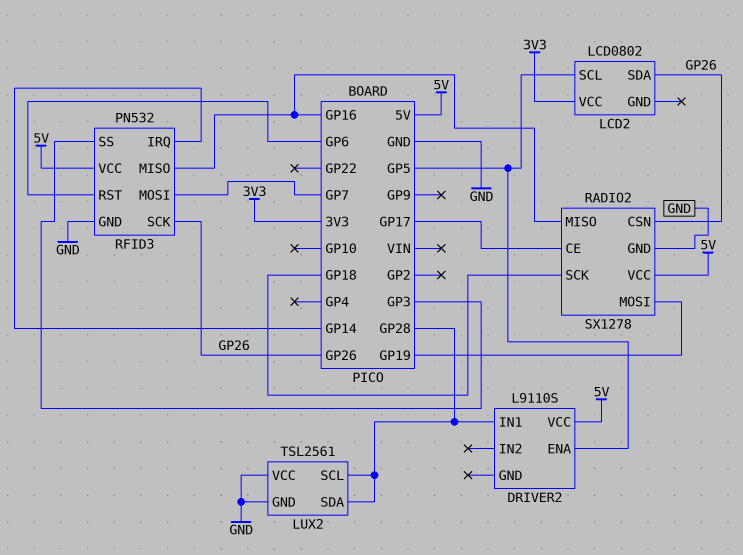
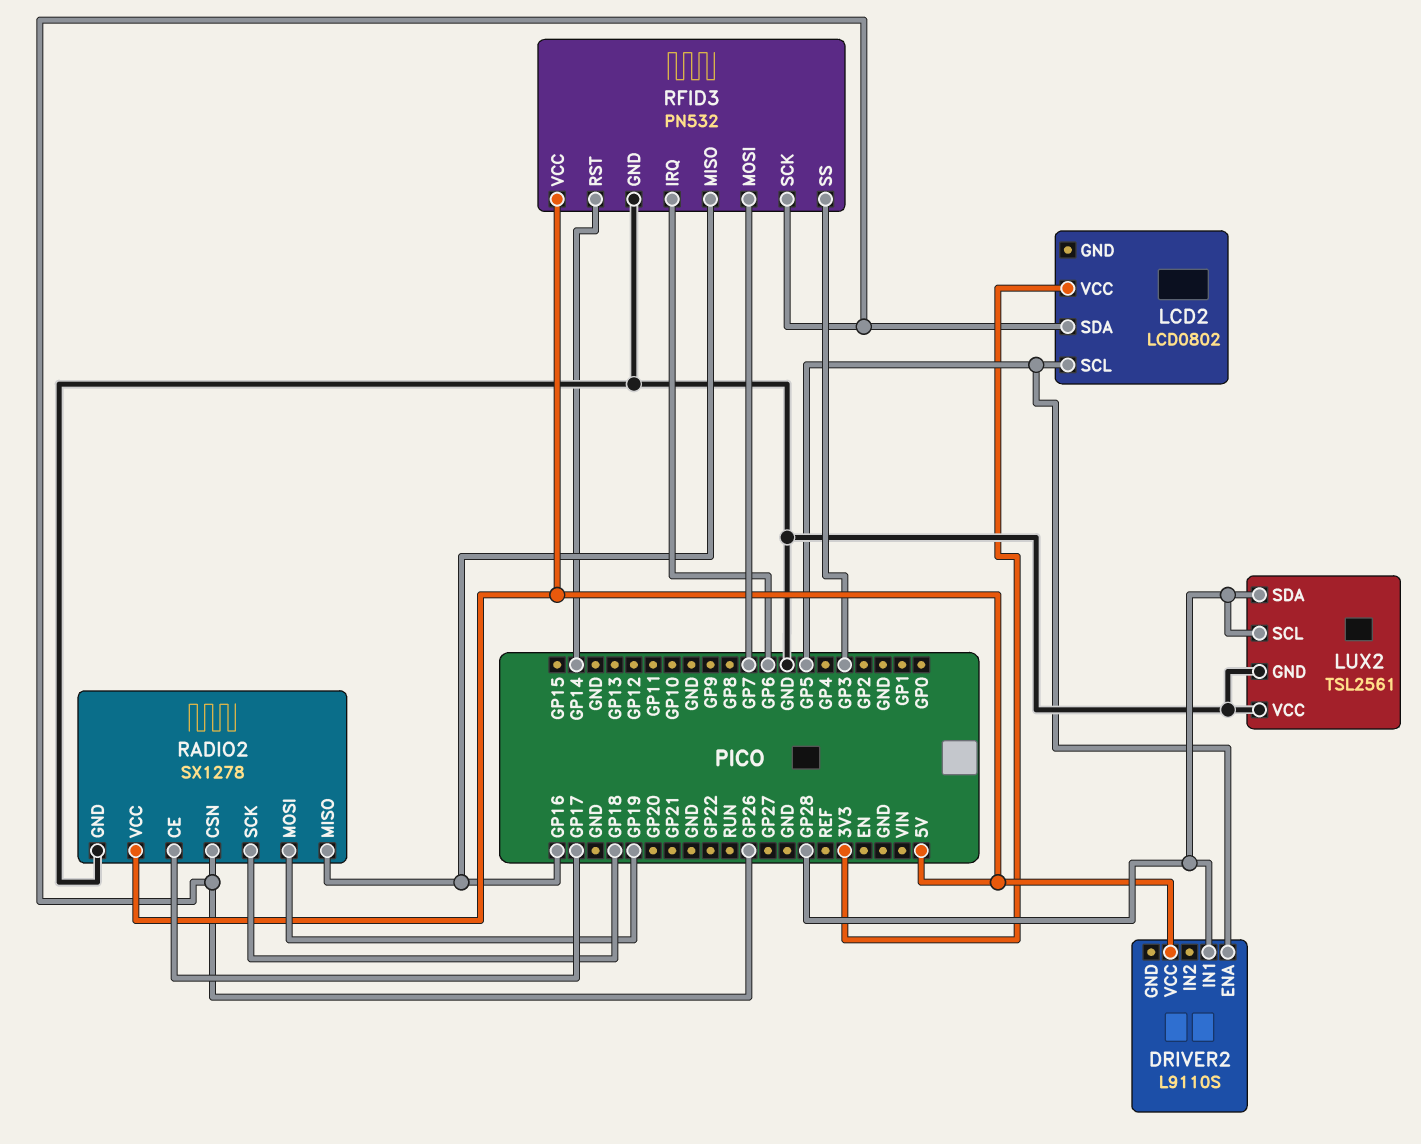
RFID3 pin IRQ: GP14 -> GP6
RFID3 pin RST: GP6 -> GP14

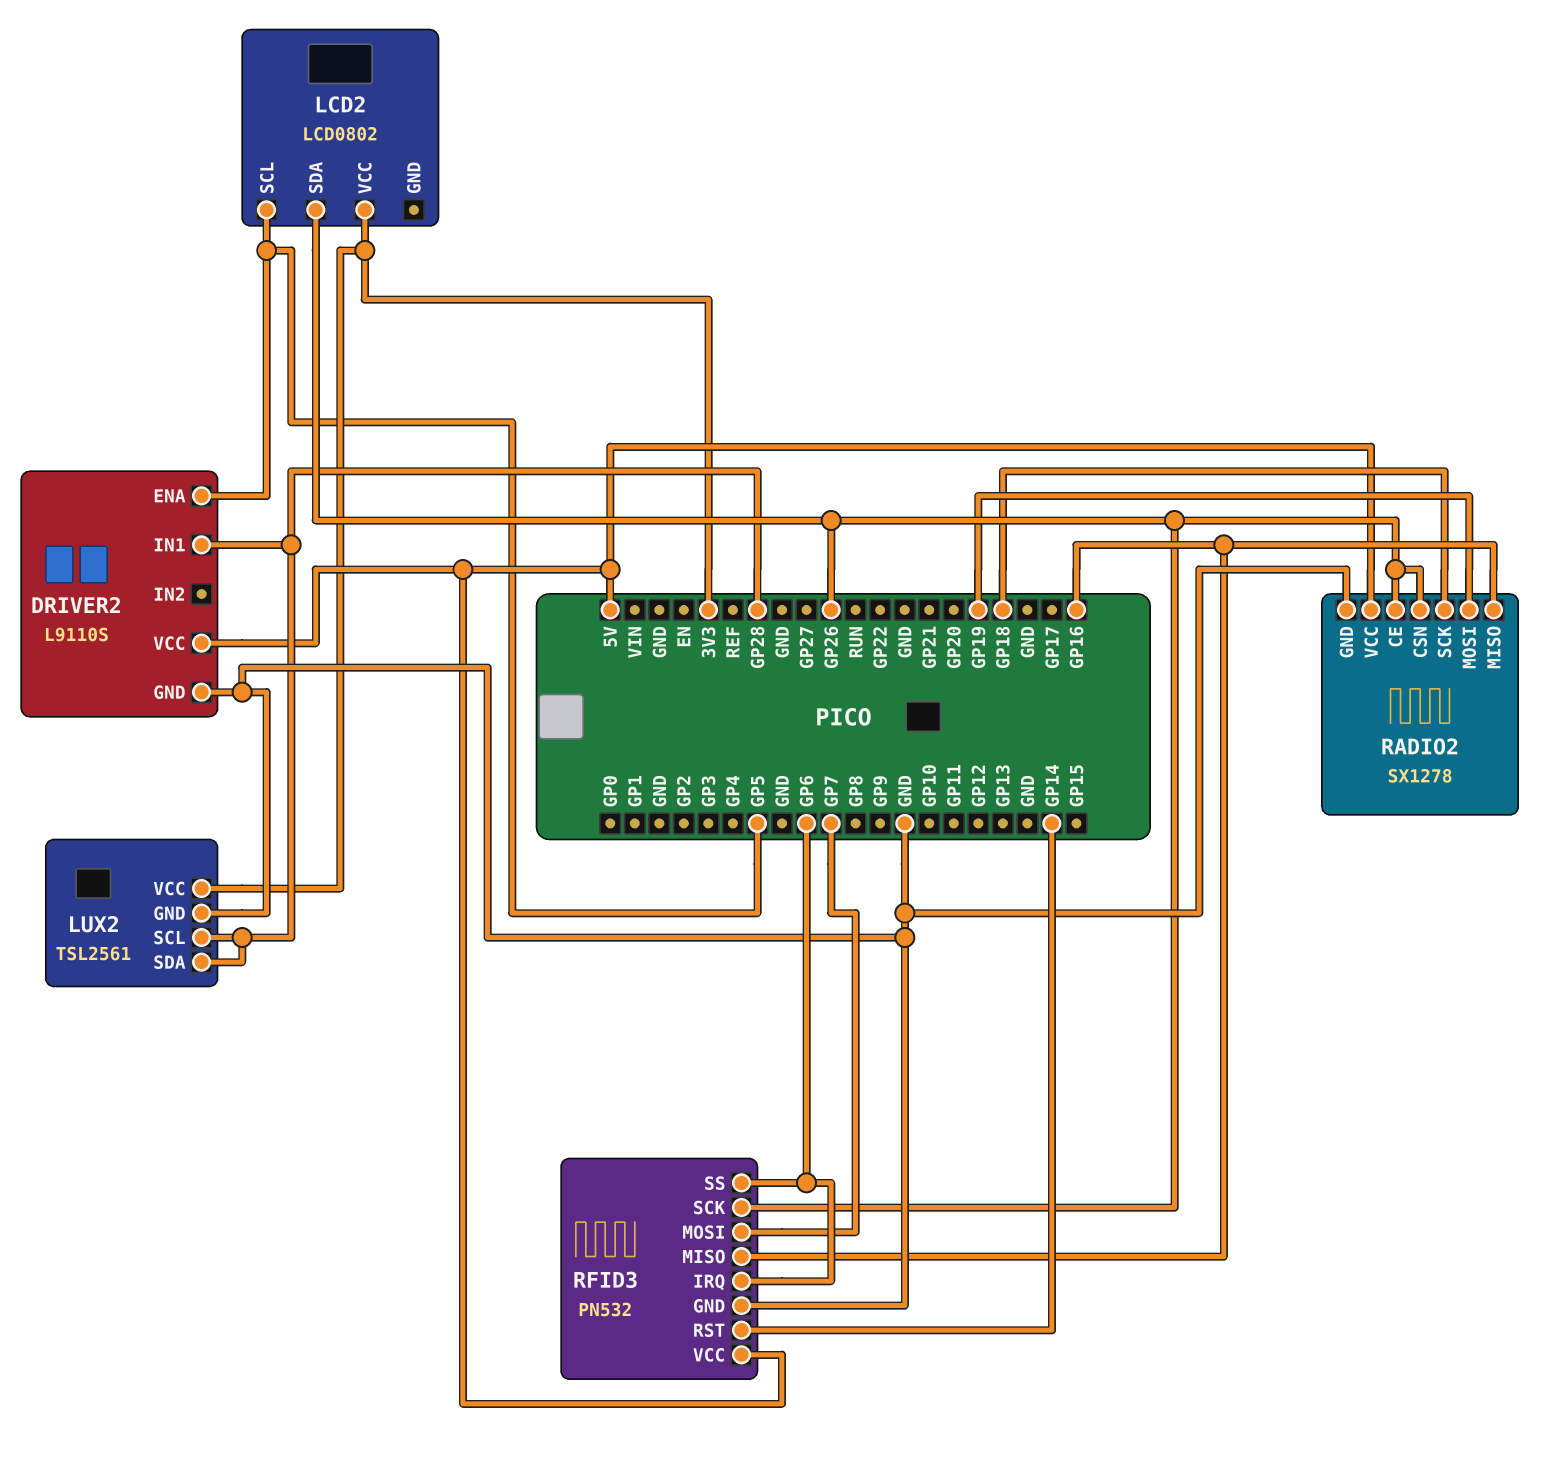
DRIVER2 pin GND: none -> GND
LUX2 pin VCC: GND -> 3V3
RADIO2 pin CE: GP17 -> GP26
RFID3 pin SS: GP3 -> GP6

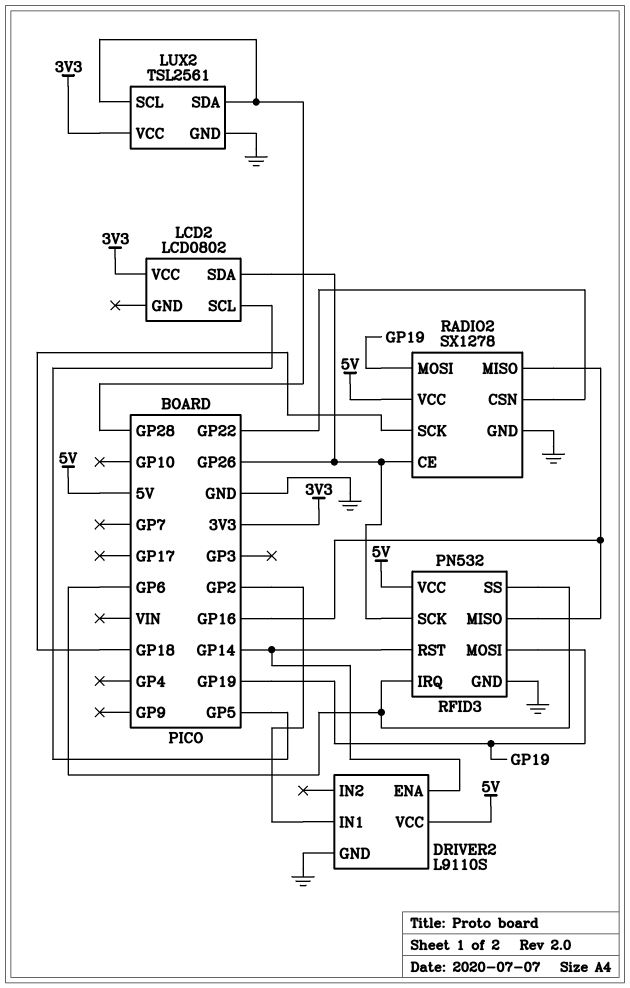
DRIVER2 pin ENA: GP5 -> GP14
DRIVER2 pin IN1: GP28 -> GP2
RADIO2 pin CSN: GP26 -> GP22
RFID3 pin MOSI: GP7 -> GP19

